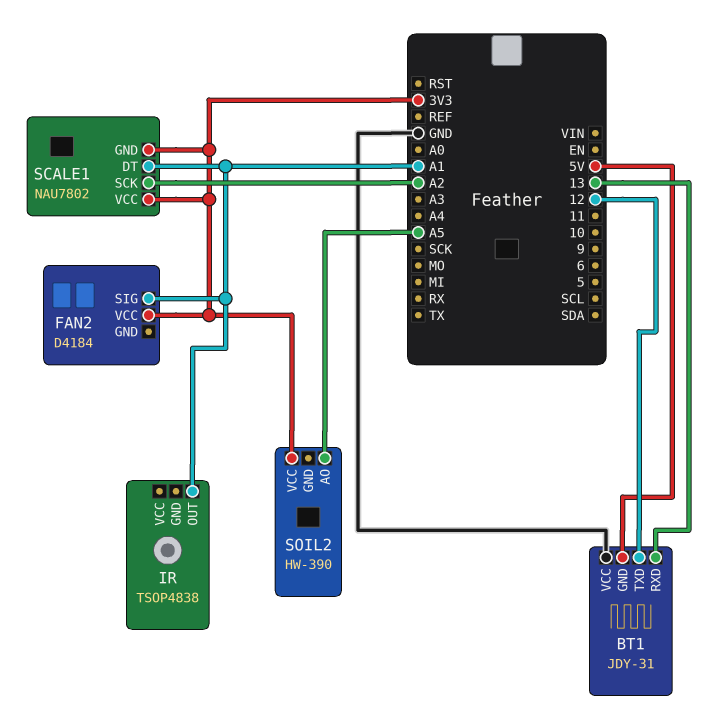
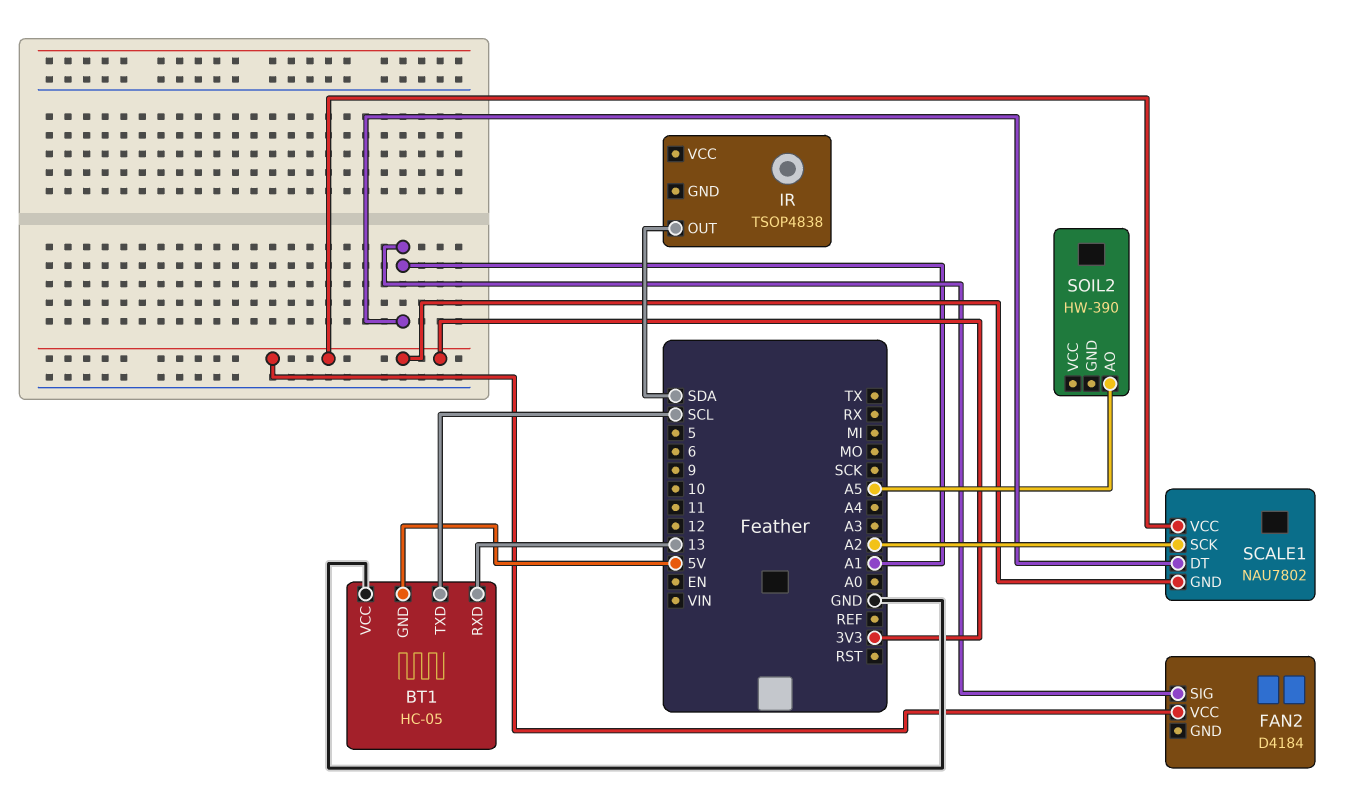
BT1: JDY-31 -> HC-05
BT1 pin TXD: 12 -> SCL
IR pin OUT: A1 -> SDA
SOIL2 pin VCC: 3V3 -> none

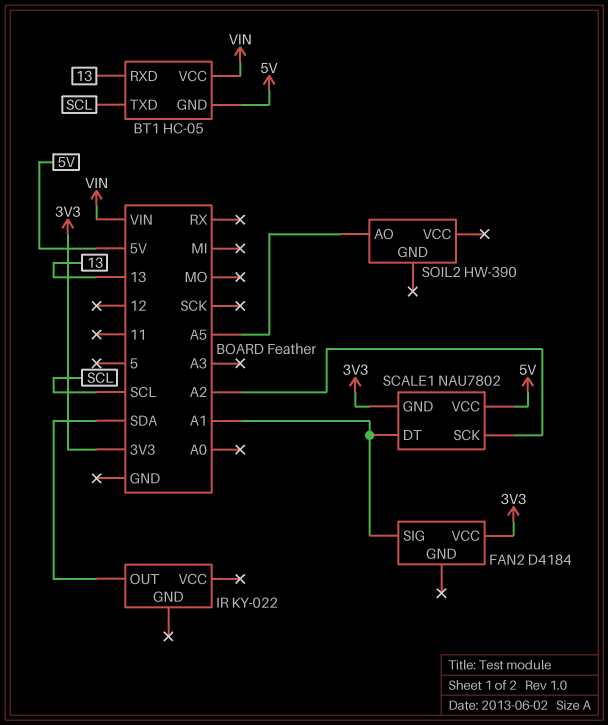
BT1 pin VCC: GND -> VIN
IR: TSOP4838 -> KY-022
SCALE1 pin VCC: 3V3 -> 5V

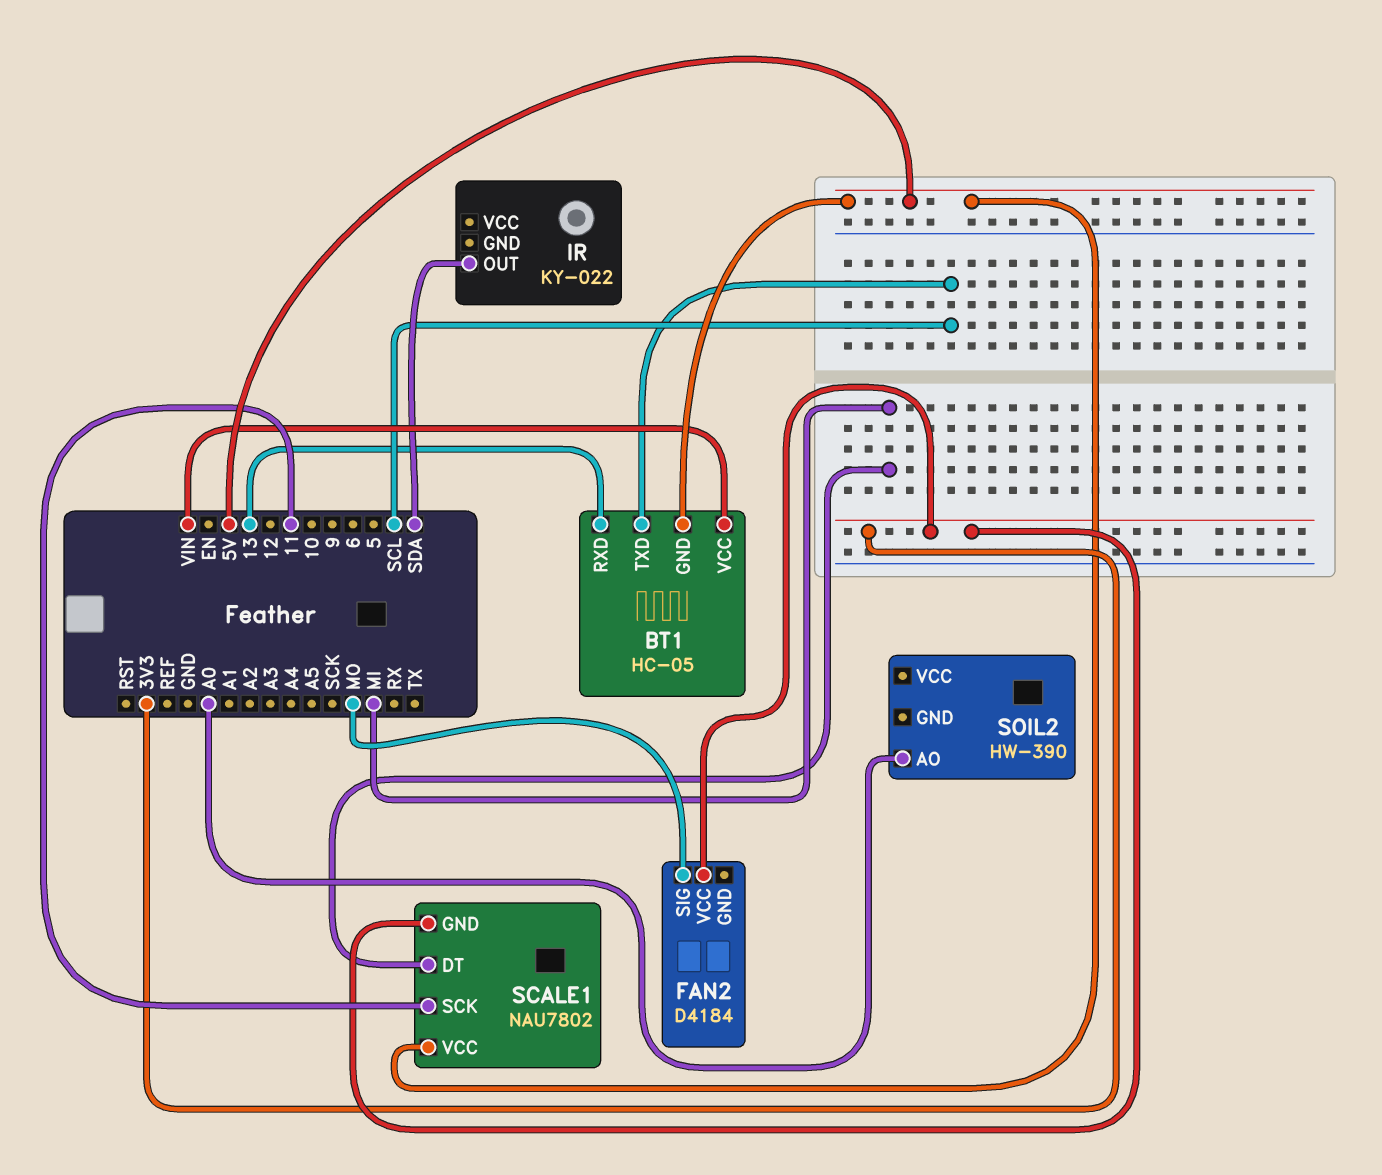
FAN2 pin SIG: A1 -> MO
SCALE1 pin DT: A1 -> MI
SCALE1 pin SCK: A2 -> 11
SOIL2 pin AO: A5 -> A0

